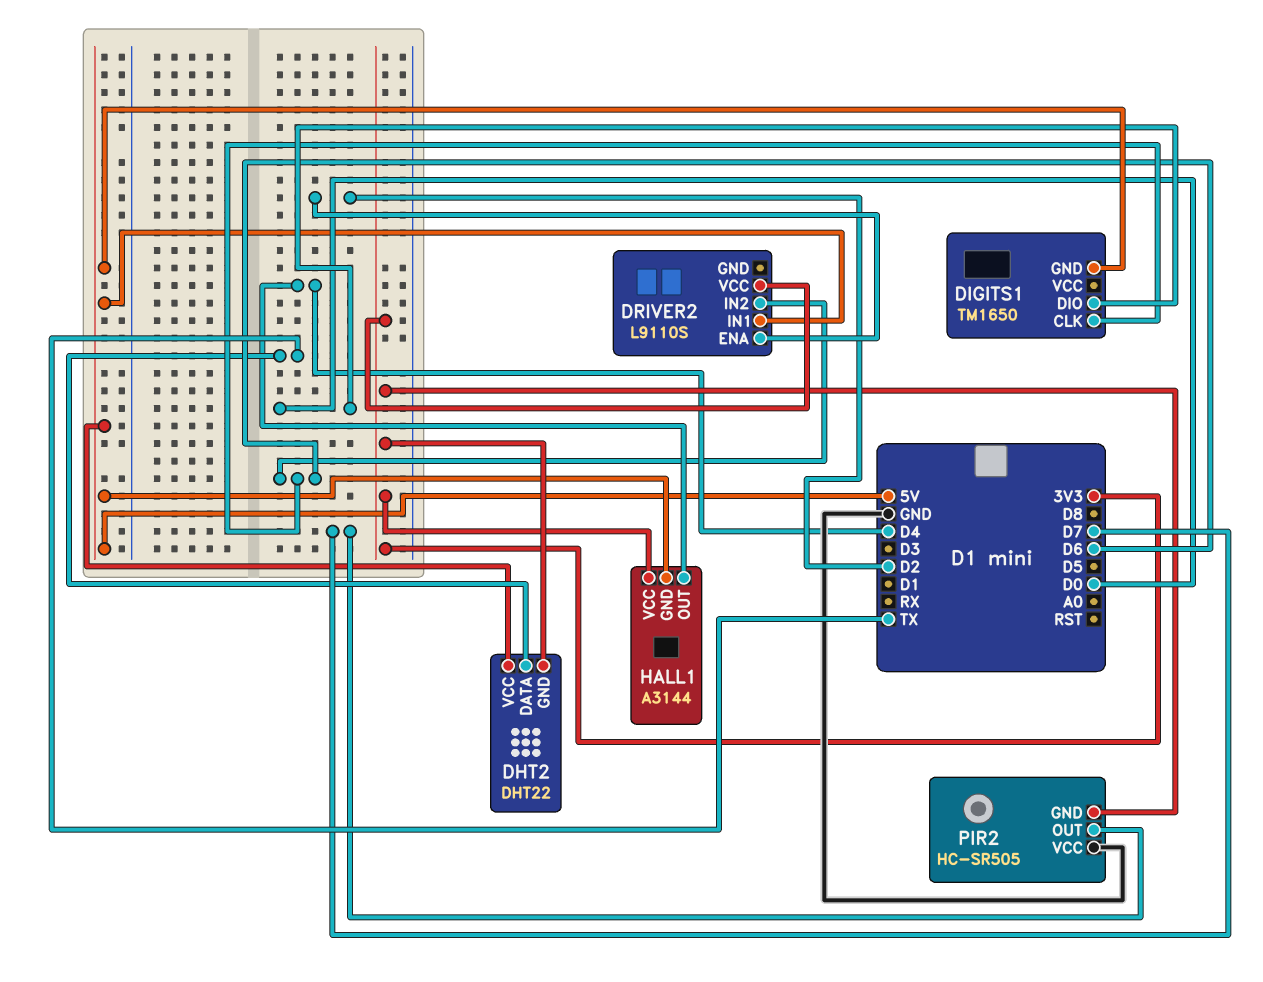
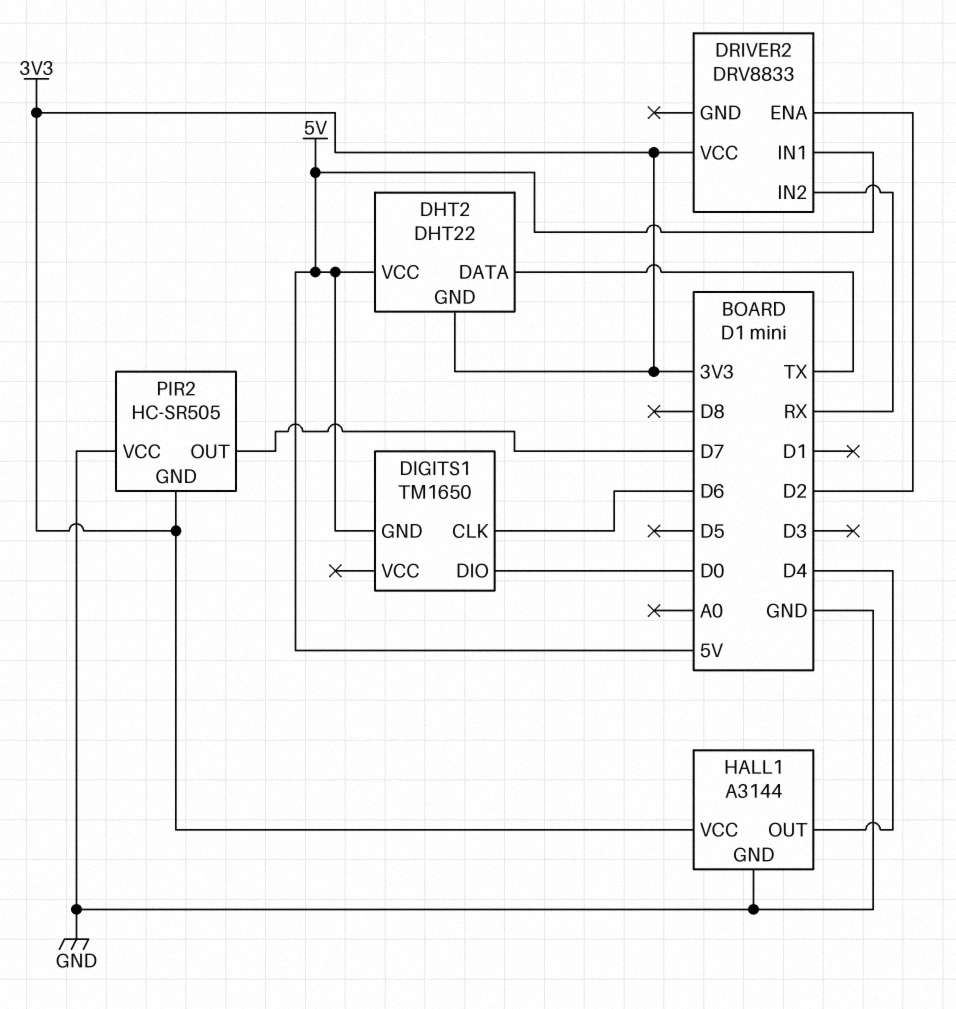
DRIVER2: L9110S -> DRV8833
DRIVER2 pin IN2: D6 -> RX
HALL1 pin GND: 5V -> GND

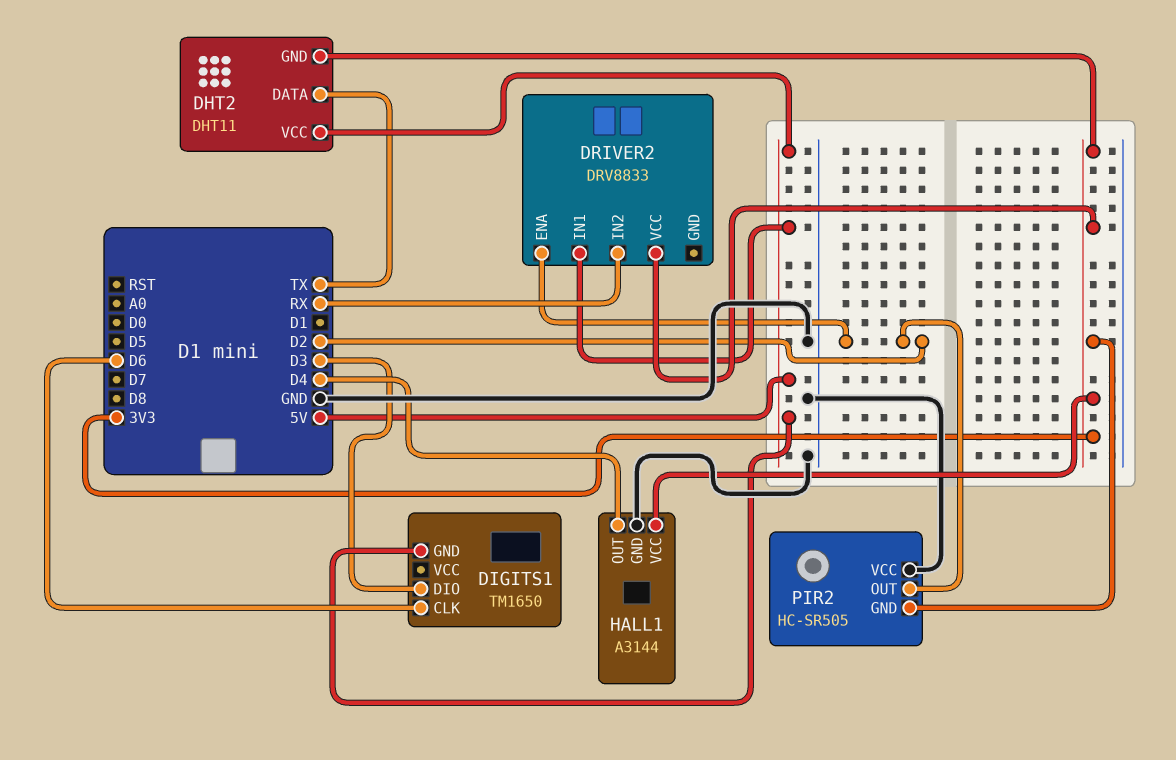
DHT2: DHT22 -> DHT11
DIGITS1 pin DIO: D0 -> D3
PIR2 pin OUT: D7 -> D2

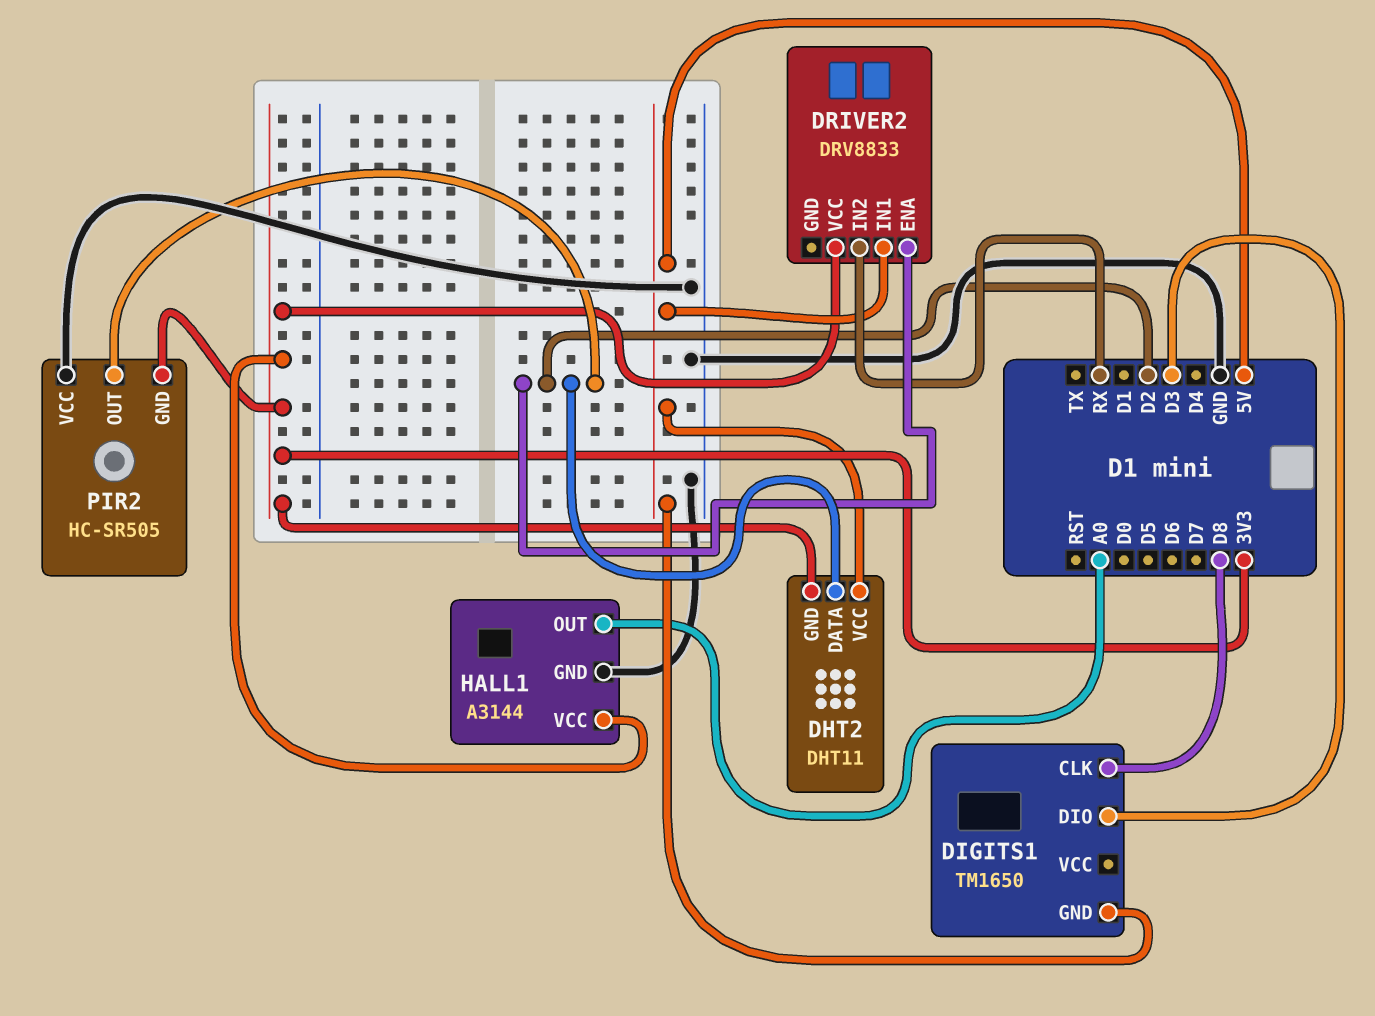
DHT2 pin DATA: TX -> D2
DIGITS1 pin CLK: D6 -> D8
HALL1 pin OUT: D4 -> A0

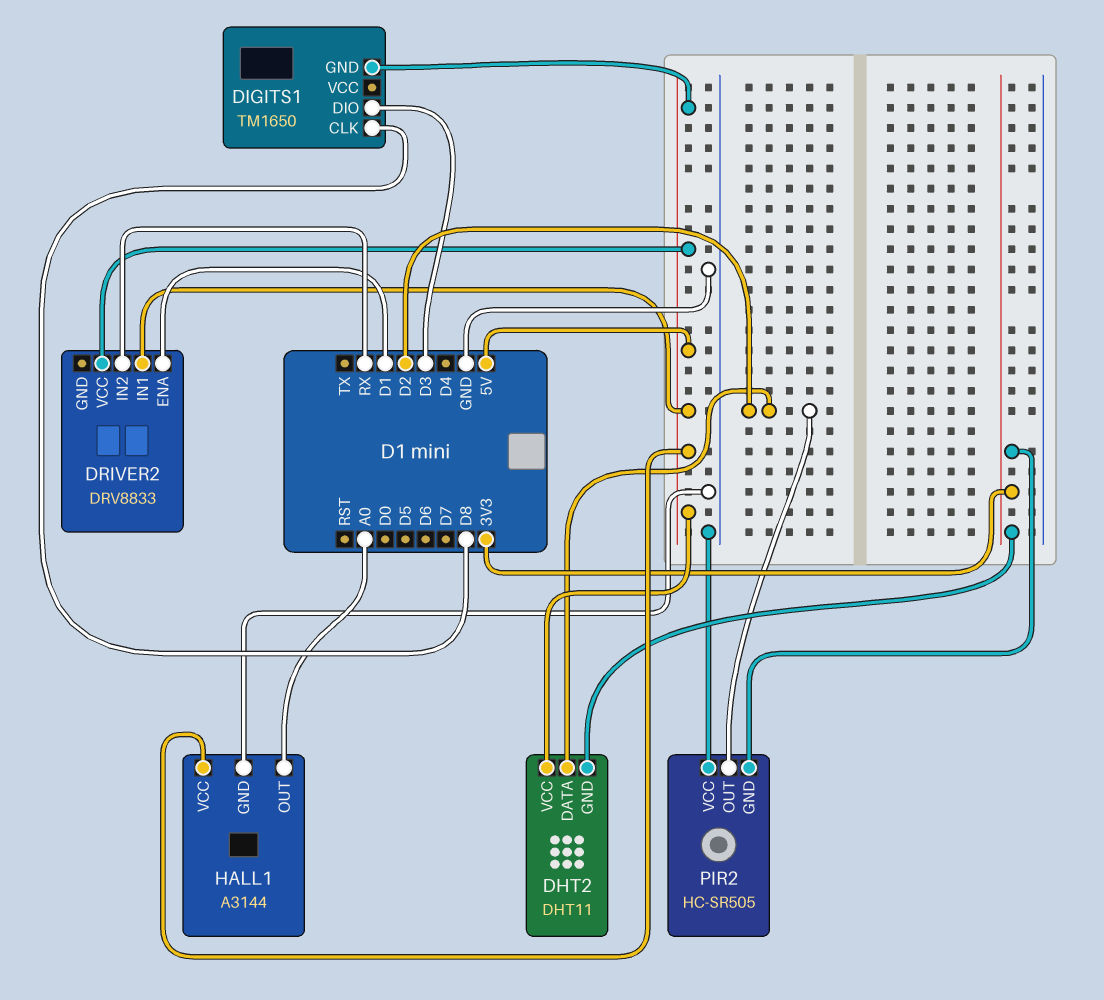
DRIVER2 pin ENA: D2 -> D1
DRIVER2 pin VCC: 3V3 -> 5V
HALL1 pin VCC: 3V3 -> 5V

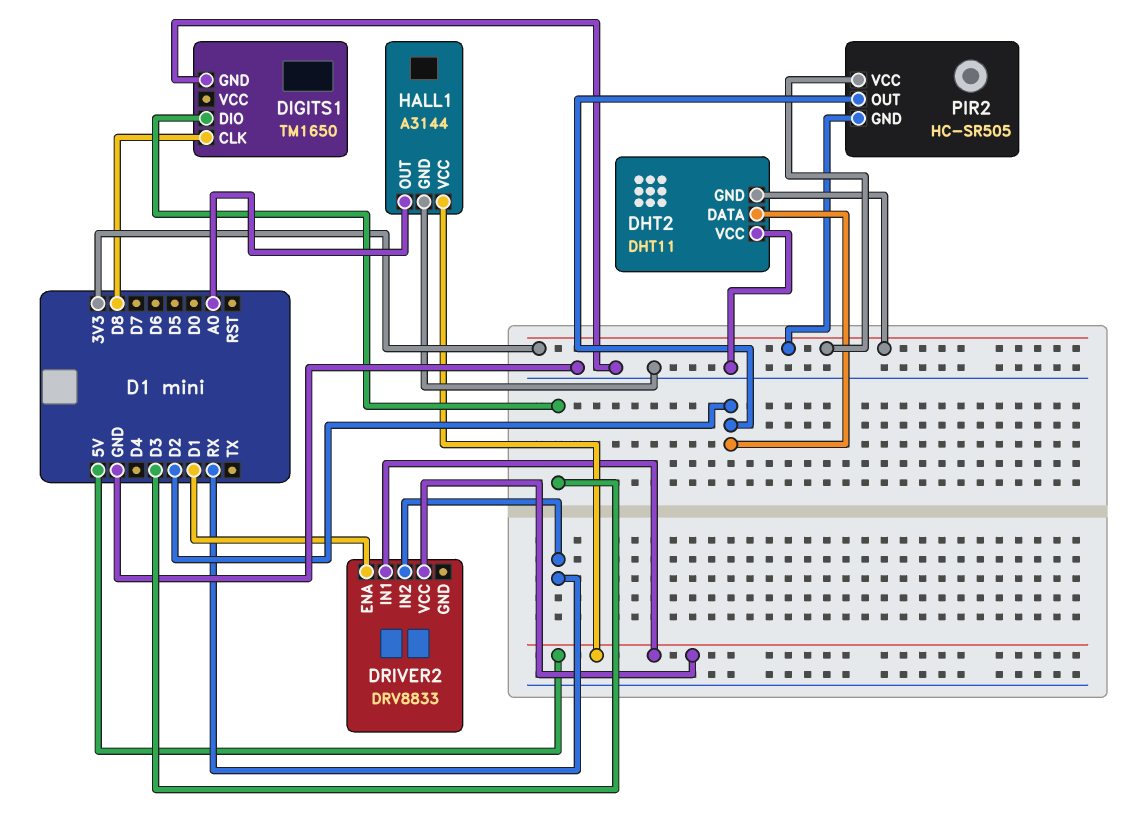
DHT2 pin VCC: 5V -> GND
DIGITS1 pin GND: 5V -> GND
PIR2 pin VCC: GND -> 3V3

